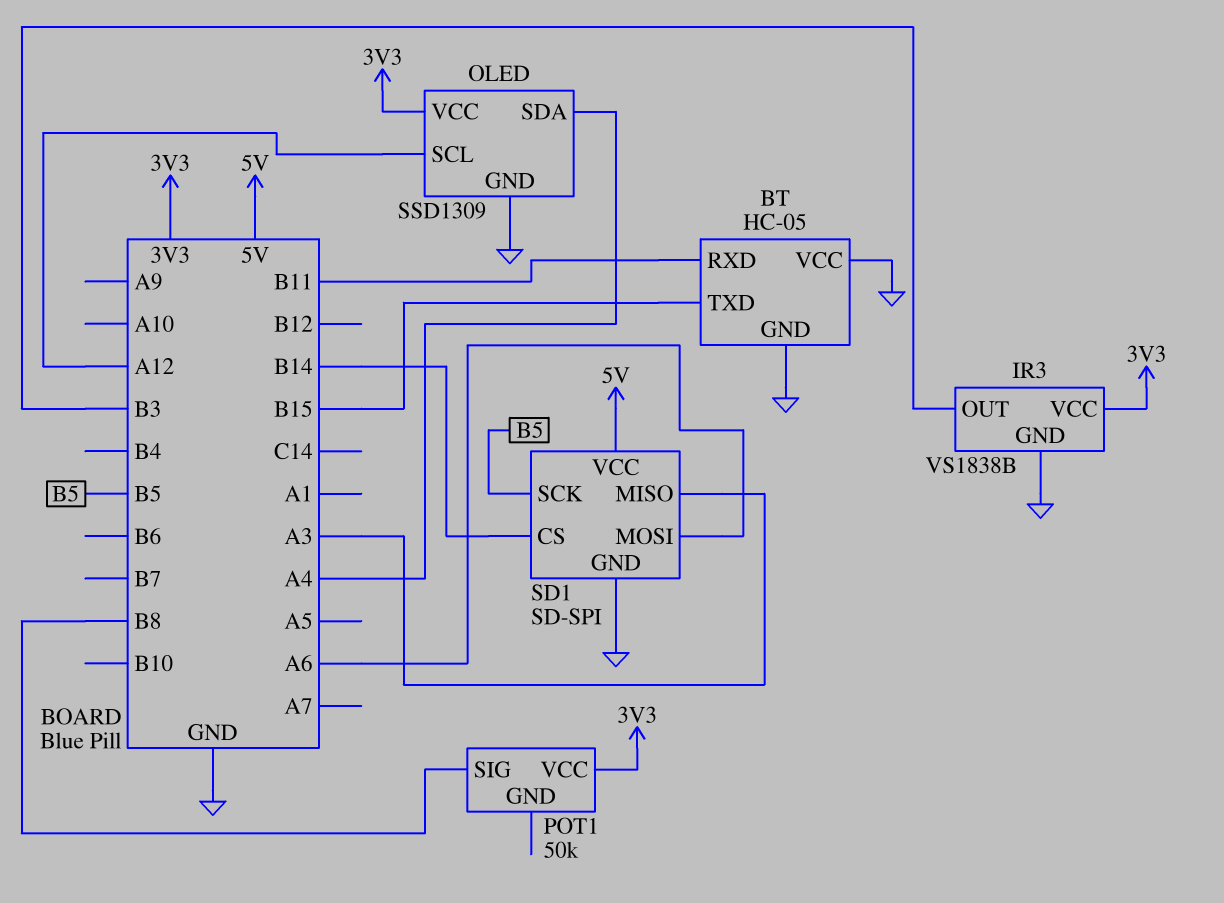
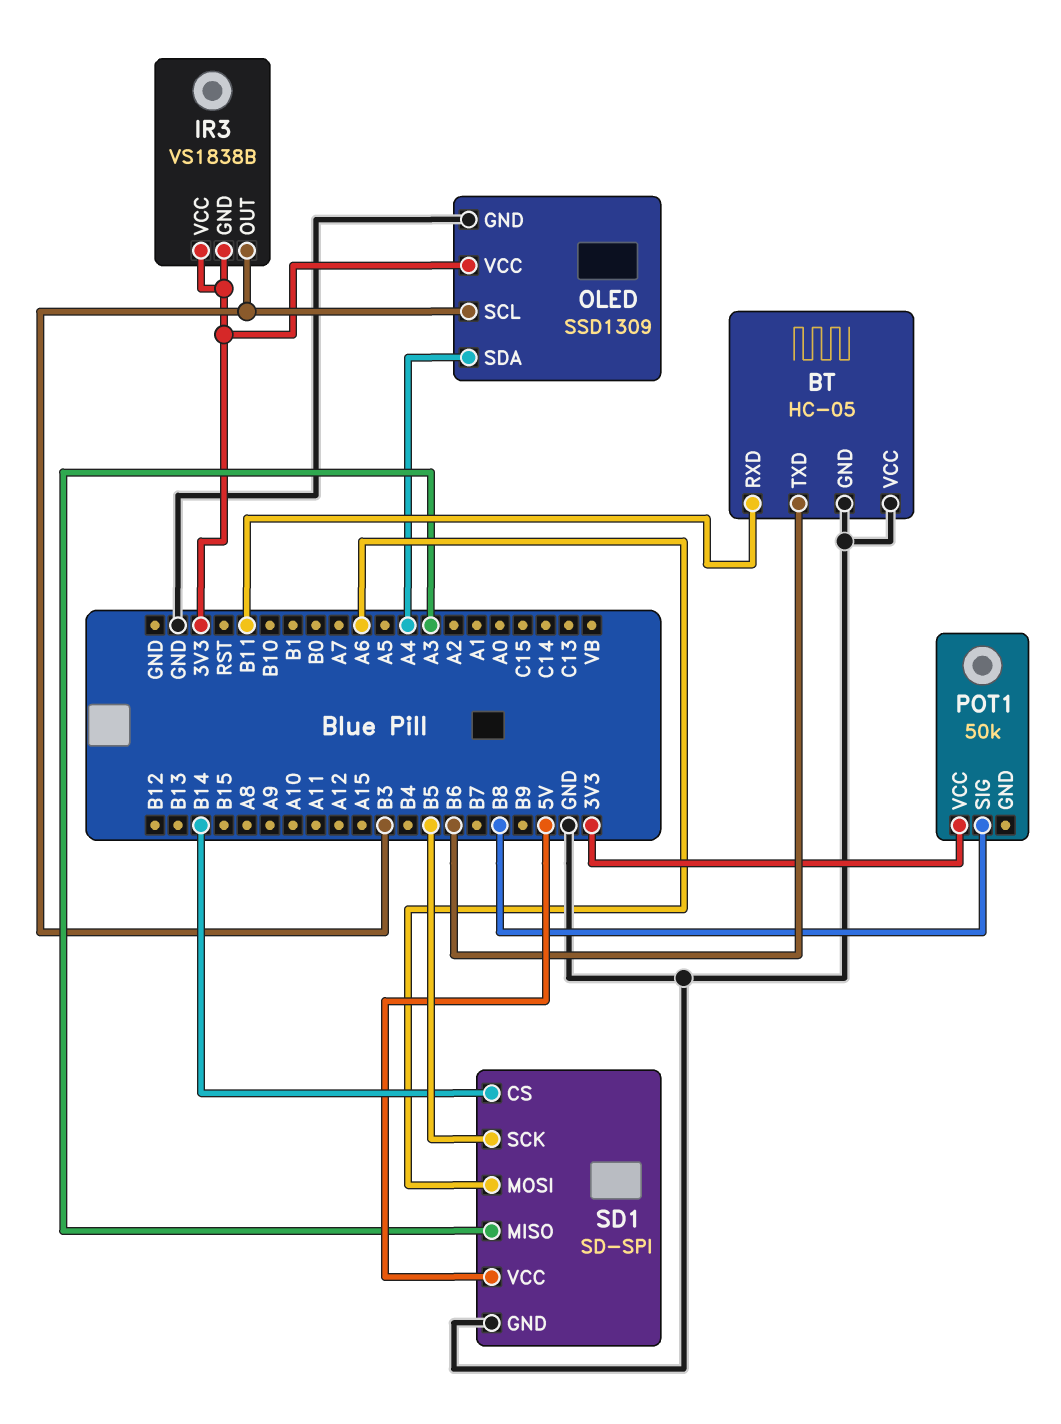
BT pin TXD: B15 -> B6
IR3 pin GND: GND -> 3V3
OLED pin SCL: A12 -> B3

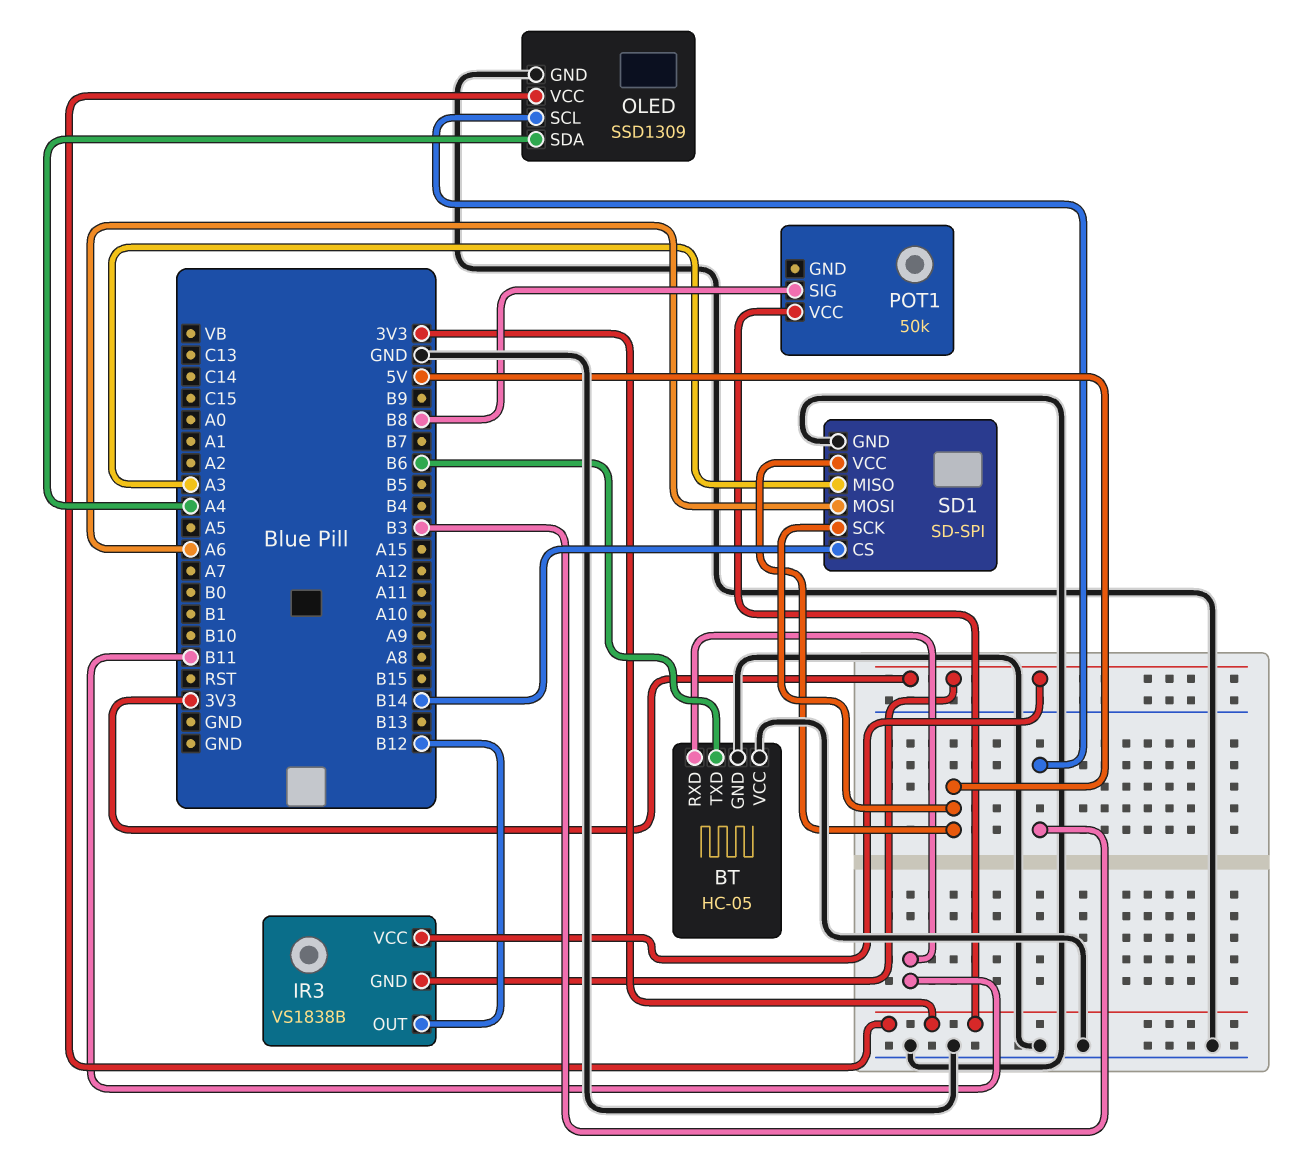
IR3 pin OUT: B3 -> B12
SD1 pin SCK: B5 -> 5V

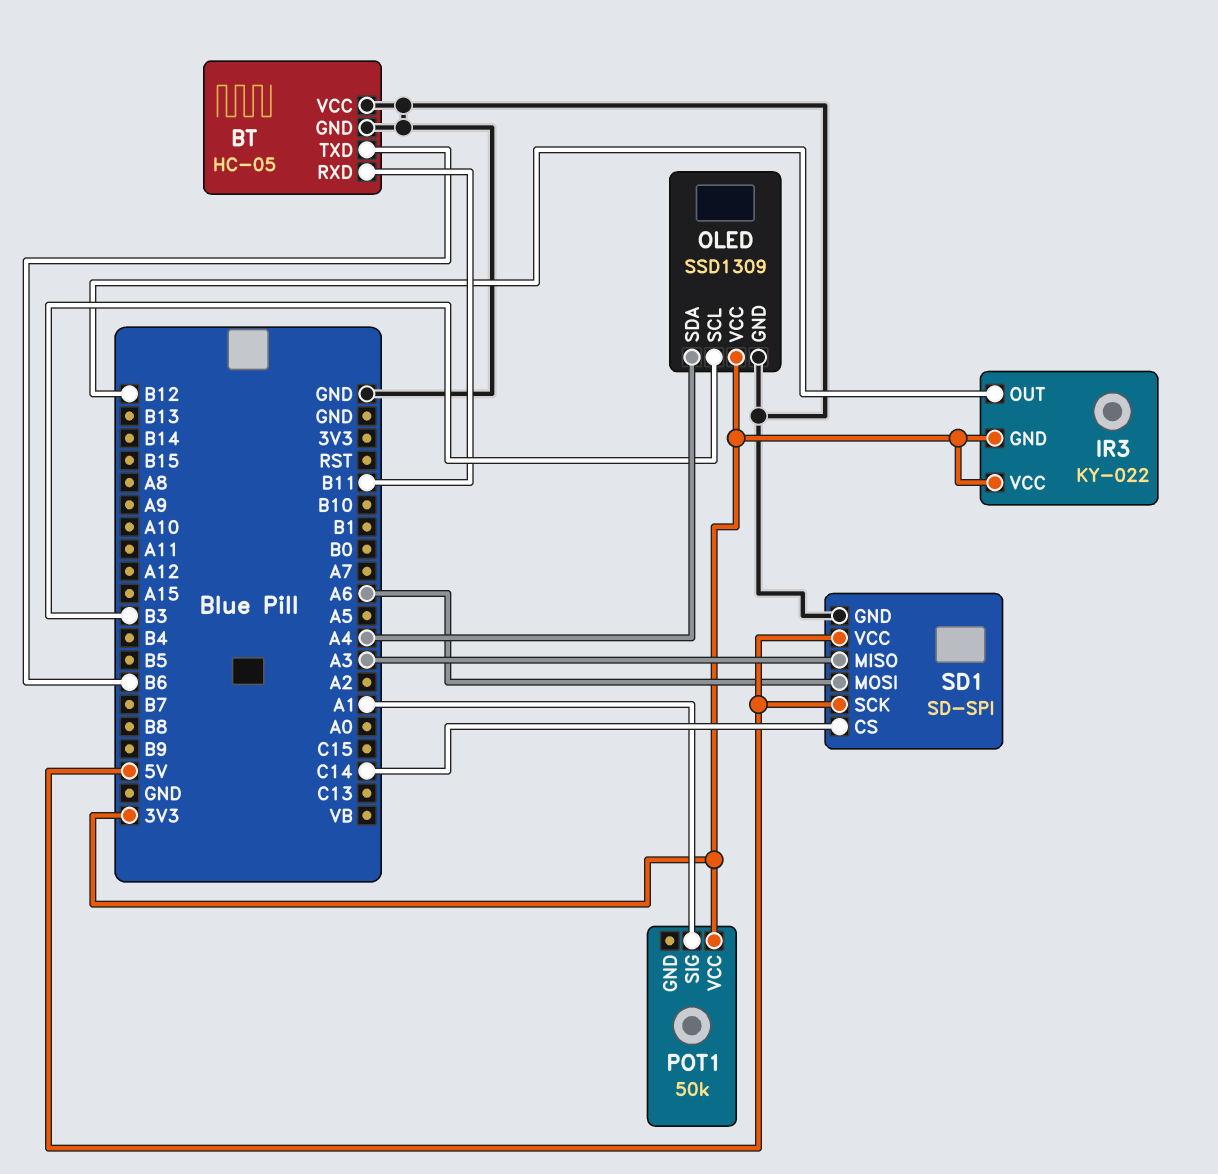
IR3: VS1838B -> KY-022
POT1 pin SIG: B8 -> A1
SD1 pin CS: B14 -> C14

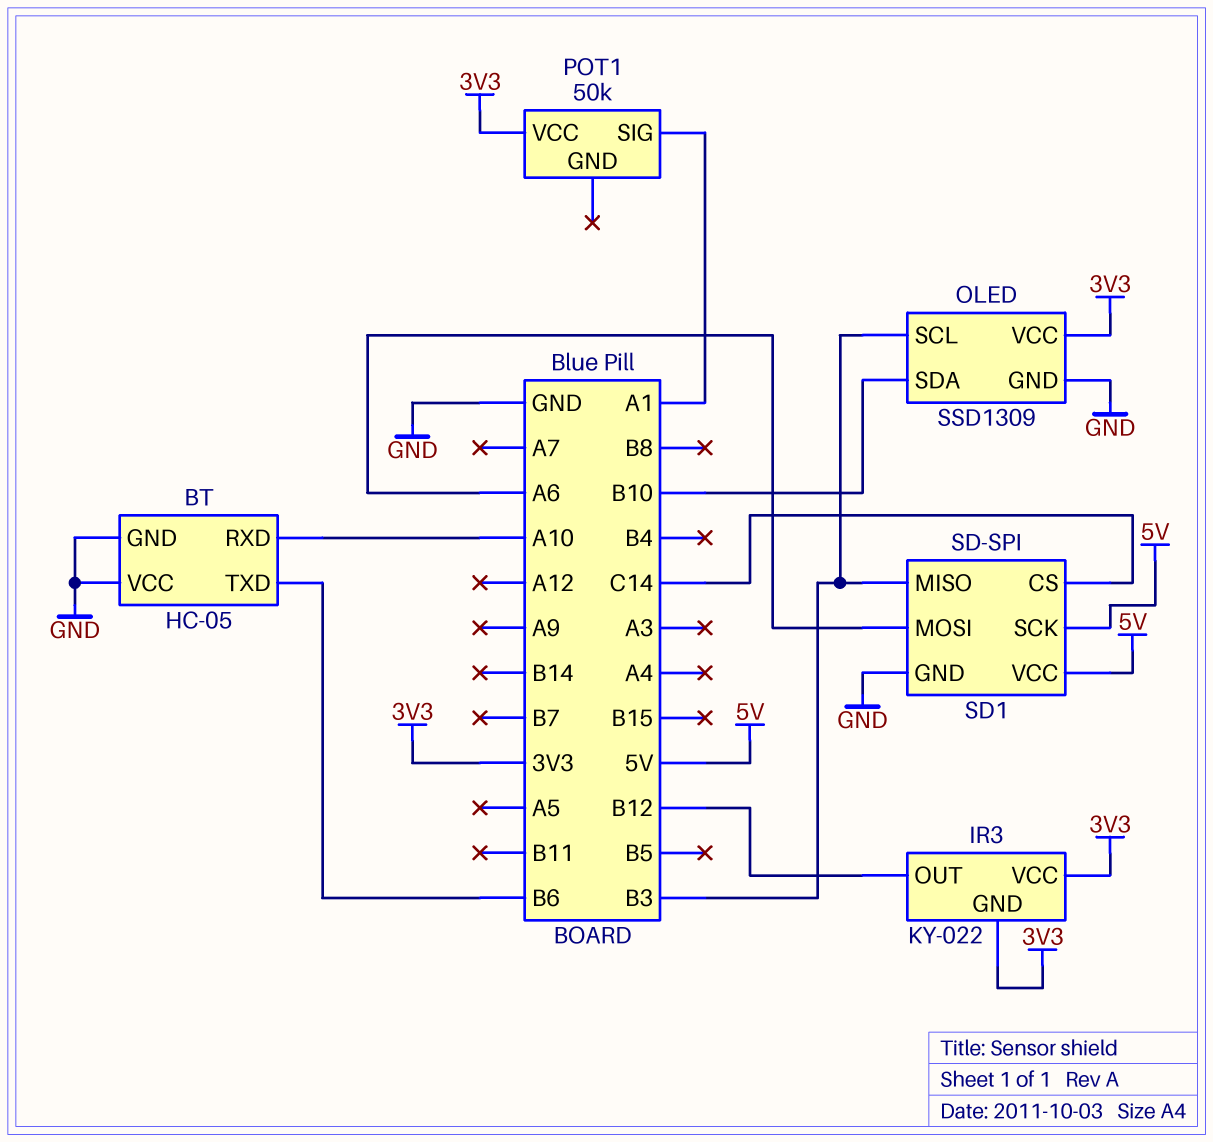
BT pin RXD: B11 -> A10
OLED pin SDA: A4 -> B10
SD1 pin MISO: A3 -> B3

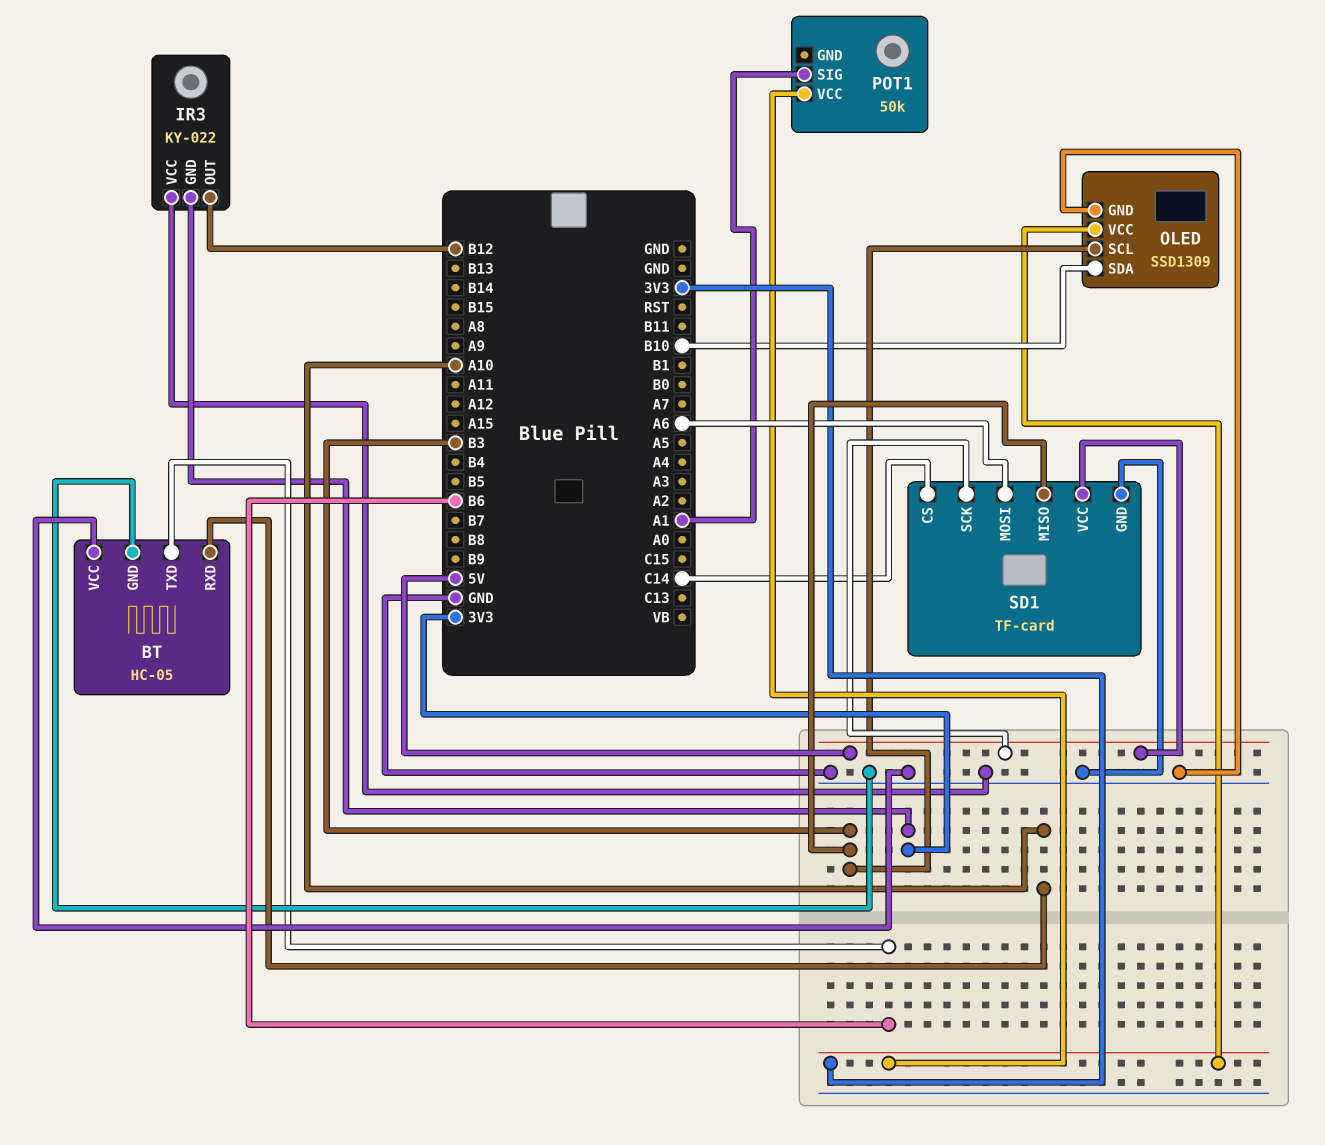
IR3 pin VCC: 3V3 -> GND
SD1: SD-SPI -> TF-card

